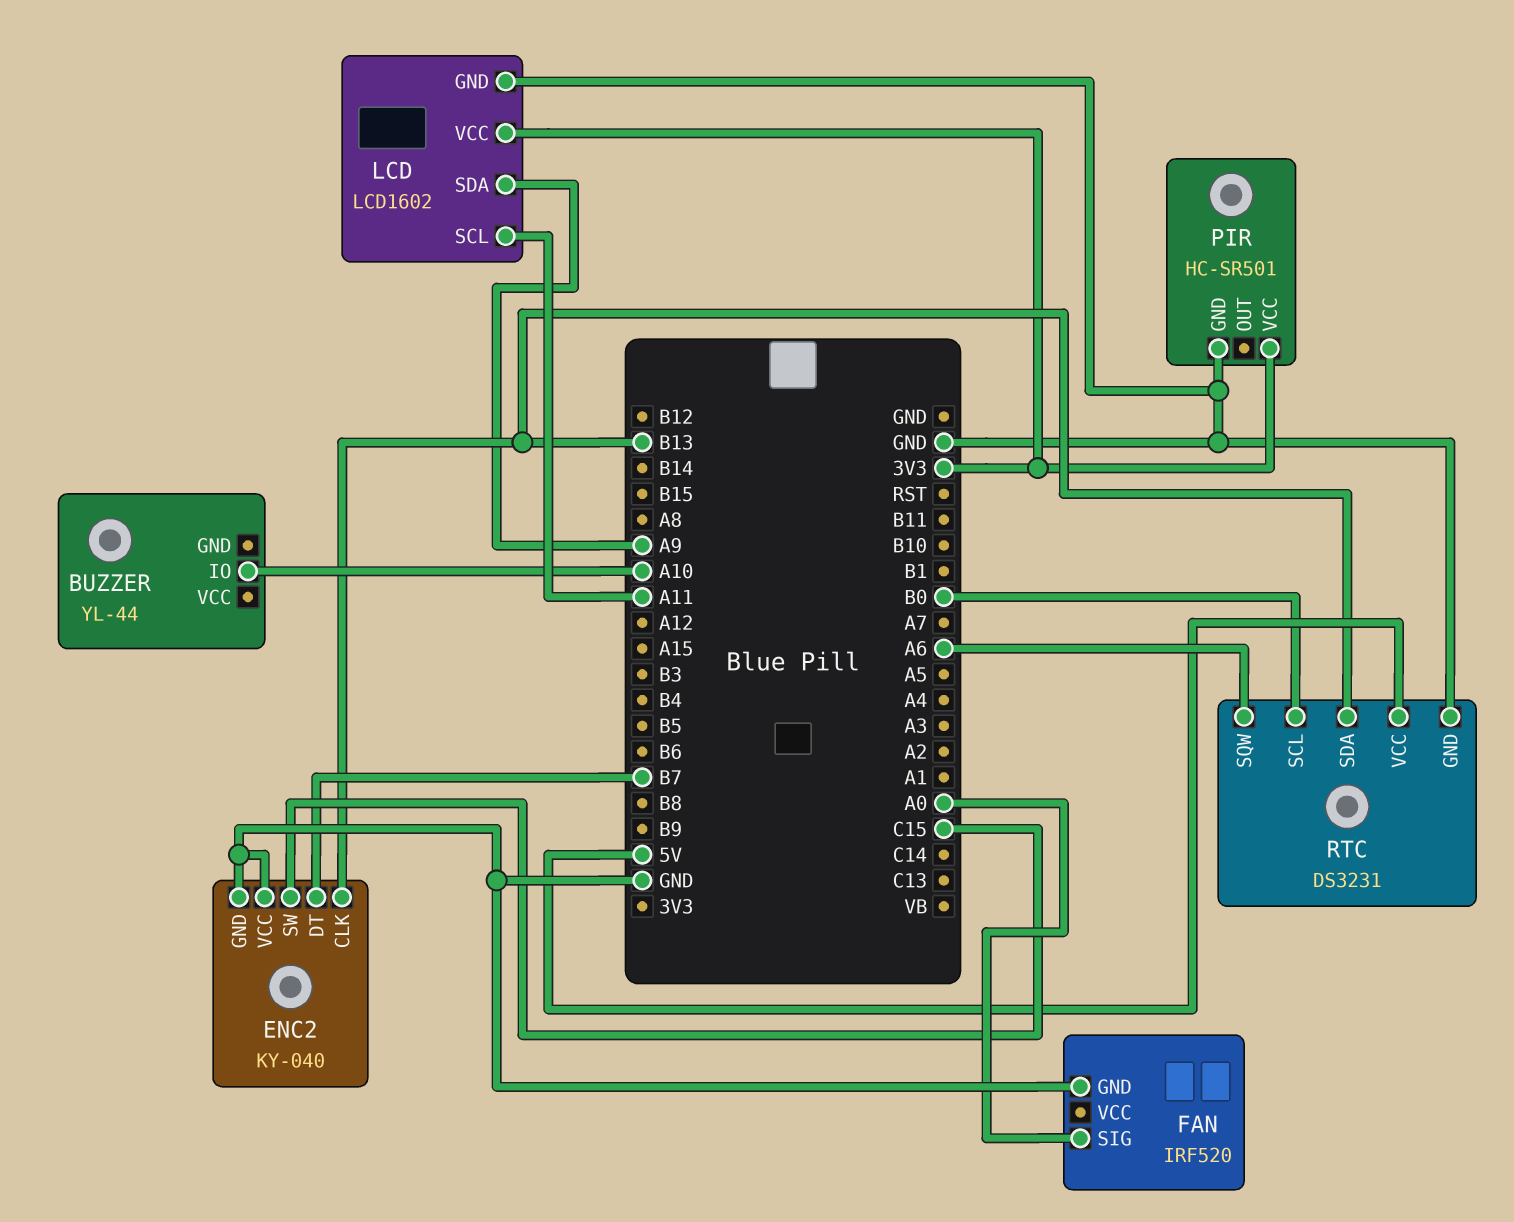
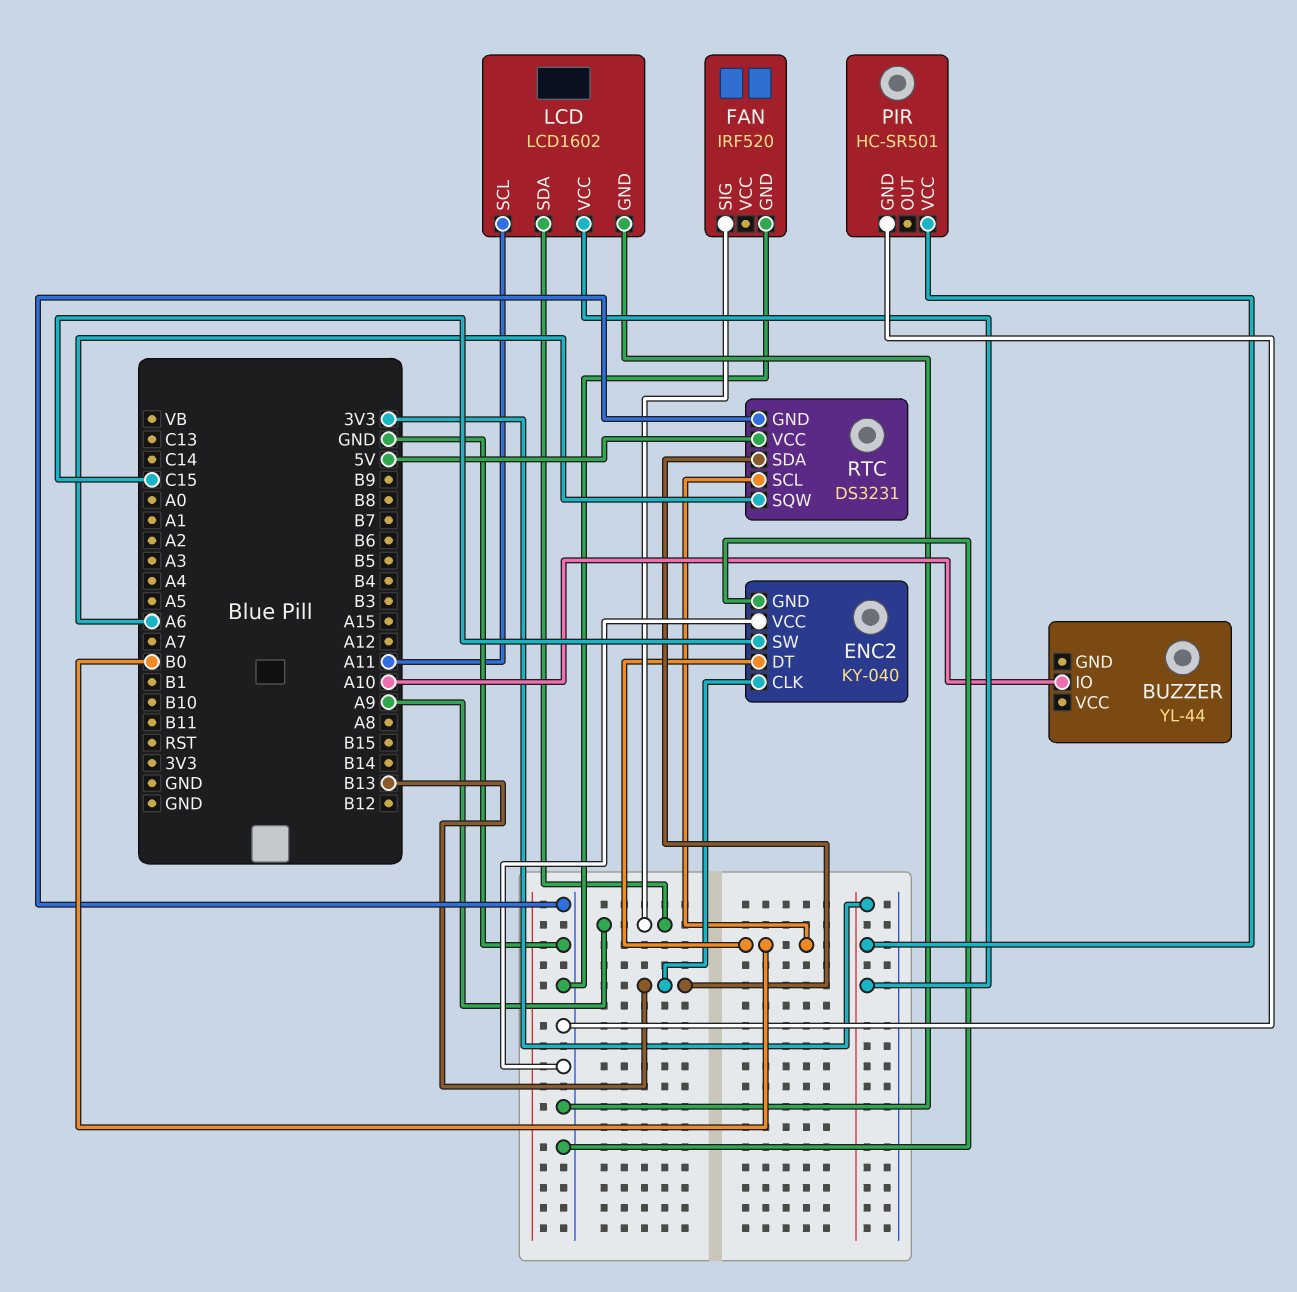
ENC2 pin DT: B7 -> B0
FAN pin SIG: A0 -> A9

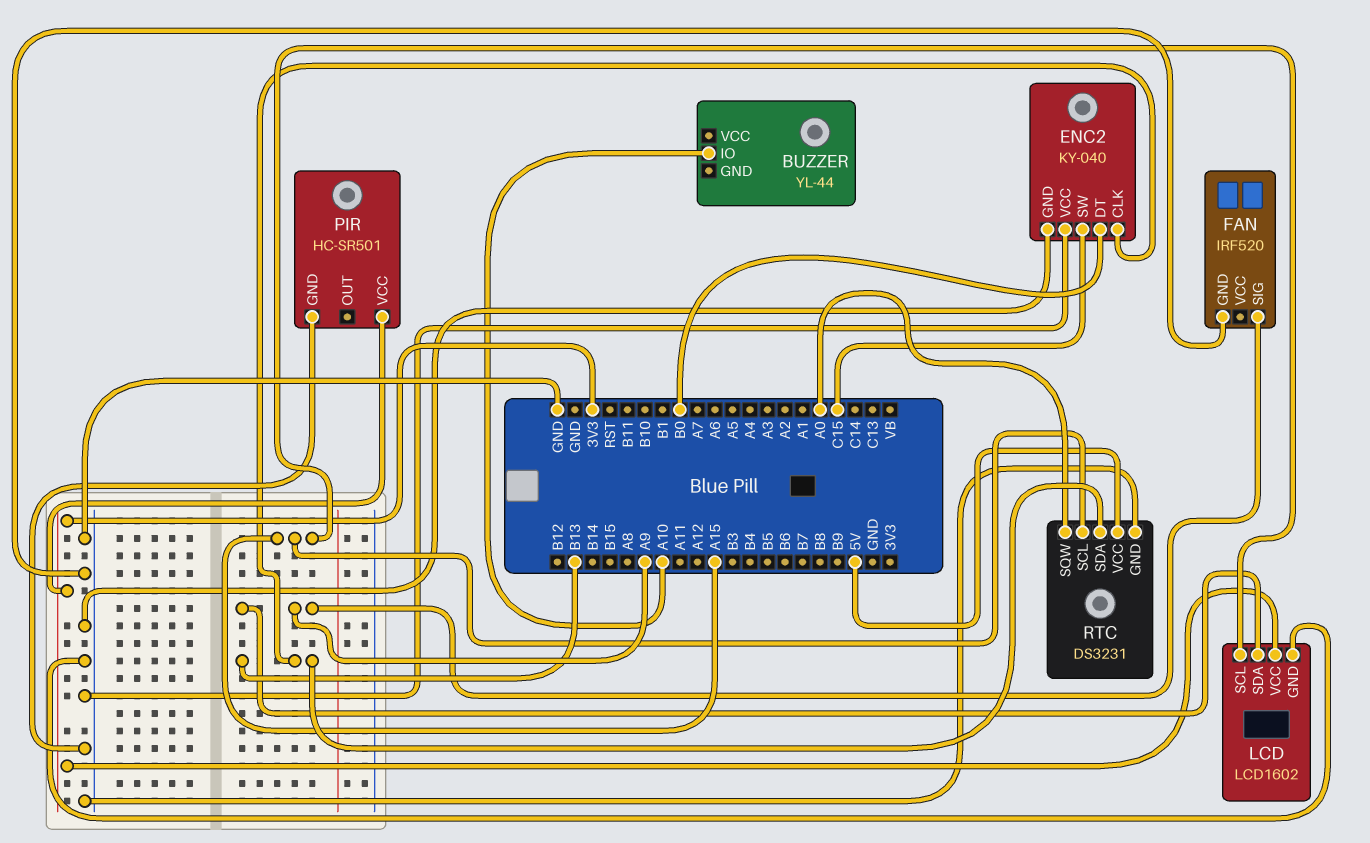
LCD pin SCL: A11 -> A15
RTC pin SCL: B0 -> A15
RTC pin SQW: A6 -> A0

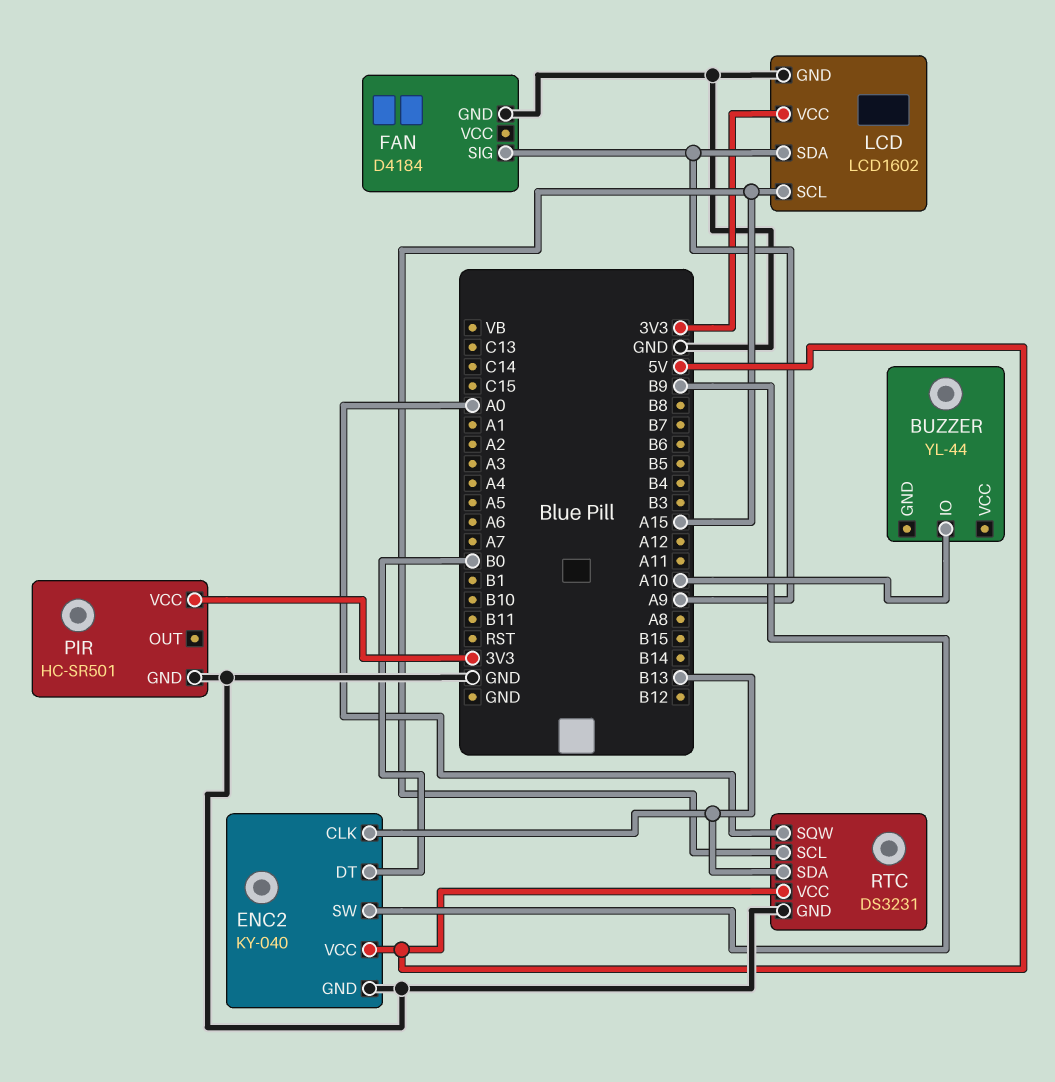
ENC2 pin SW: C15 -> B9
ENC2 pin VCC: GND -> 5V
FAN: IRF520 -> D4184

